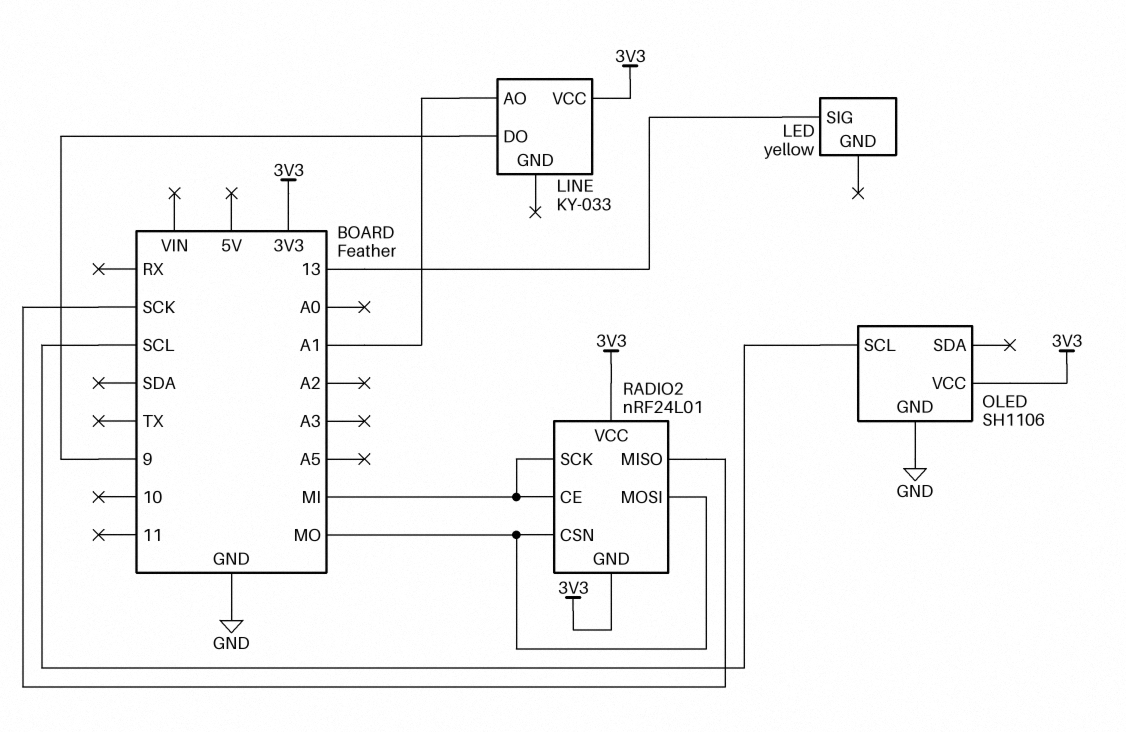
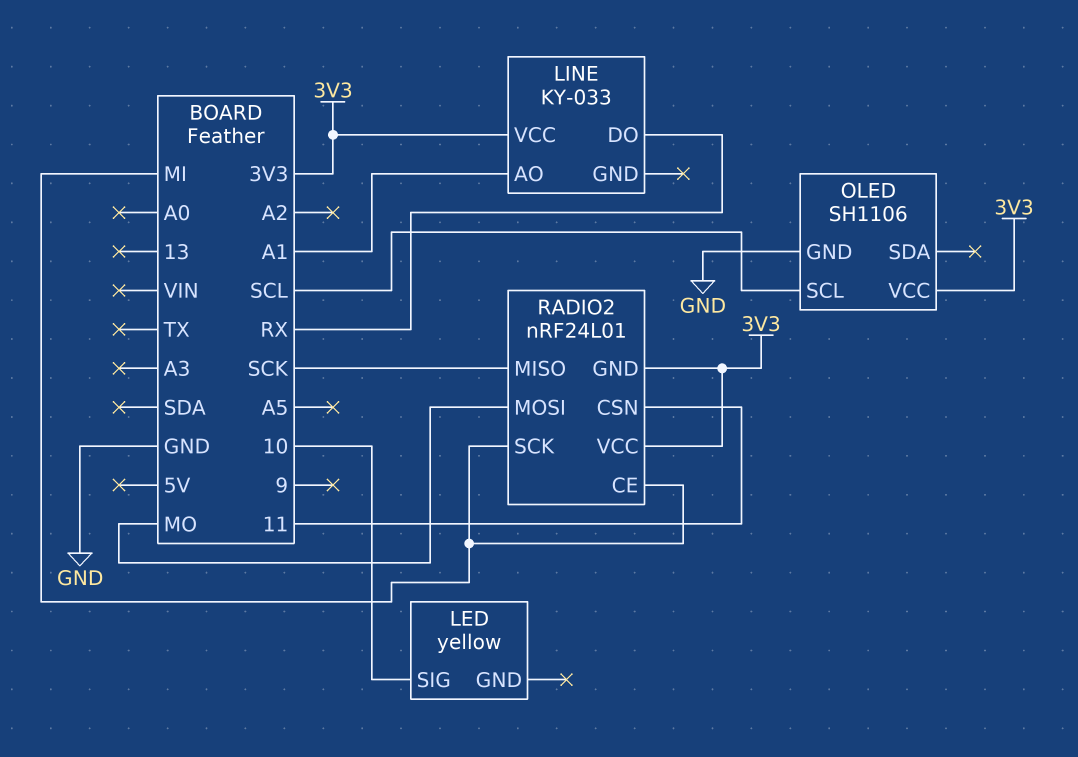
LED pin SIG: 13 -> 10
LINE pin DO: 9 -> RX
RADIO2 pin CSN: MO -> 11

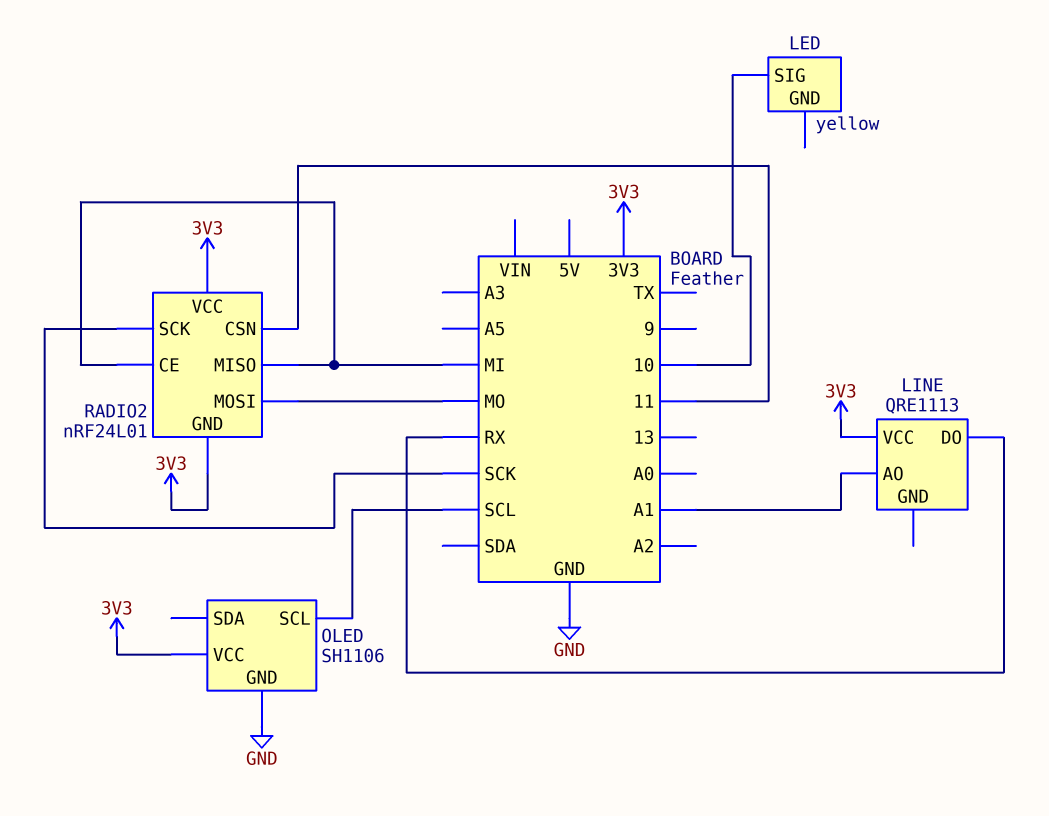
LINE: KY-033 -> QRE1113
RADIO2 pin MISO: SCK -> MI
RADIO2 pin SCK: MI -> SCK

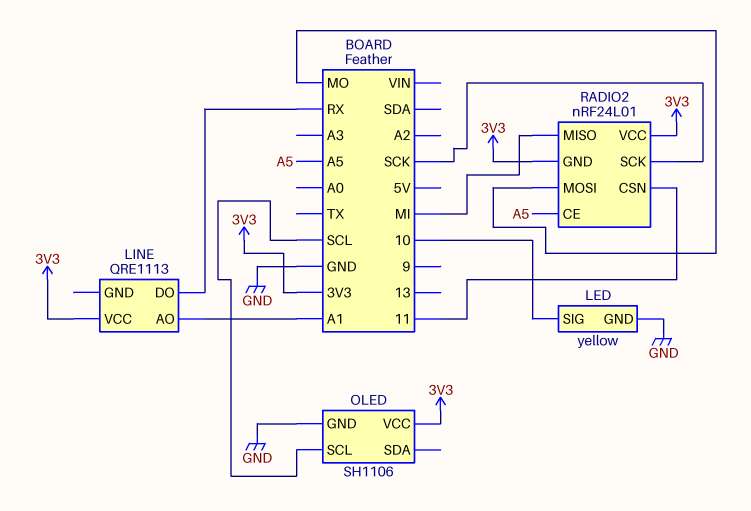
LED pin GND: none -> GND
RADIO2 pin CE: MI -> A5

